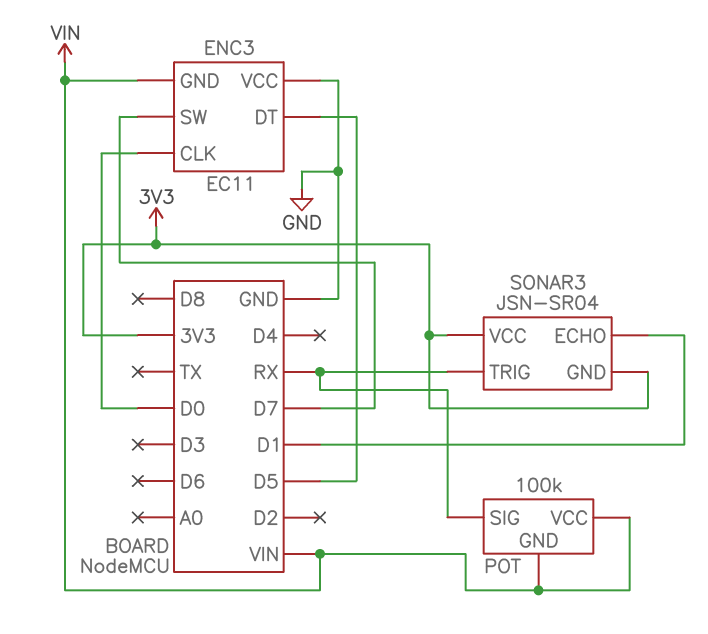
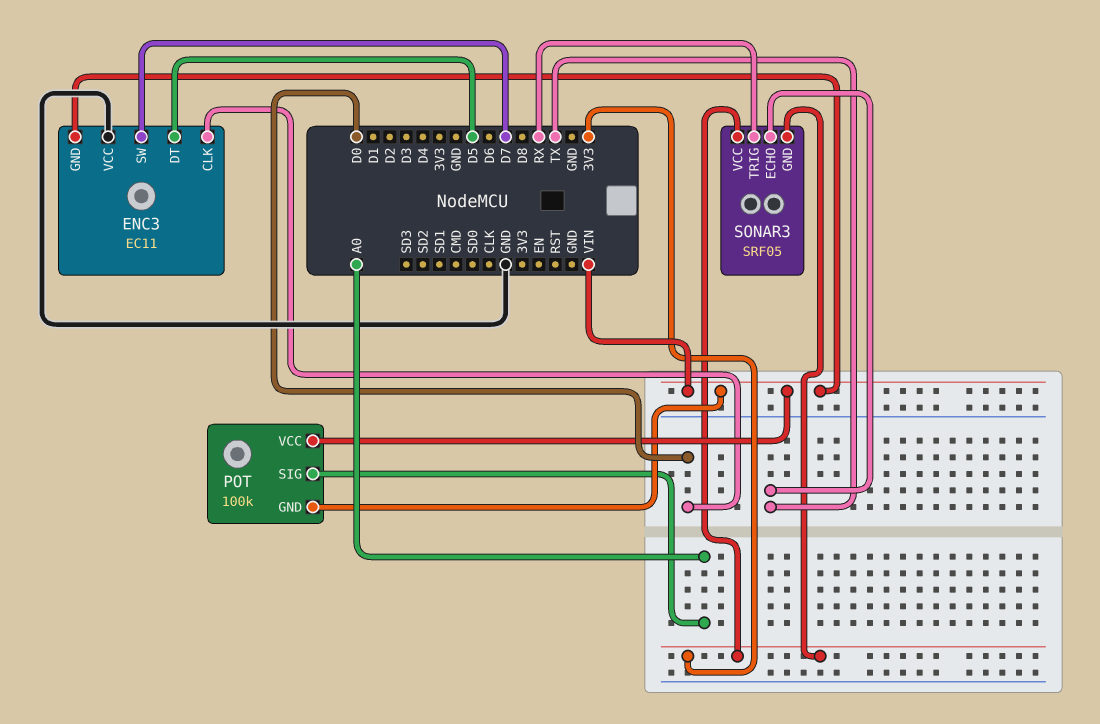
POT pin SIG: RX -> A0
SONAR3: JSN-SR04 -> SRF05
SONAR3 pin ECHO: D1 -> TX

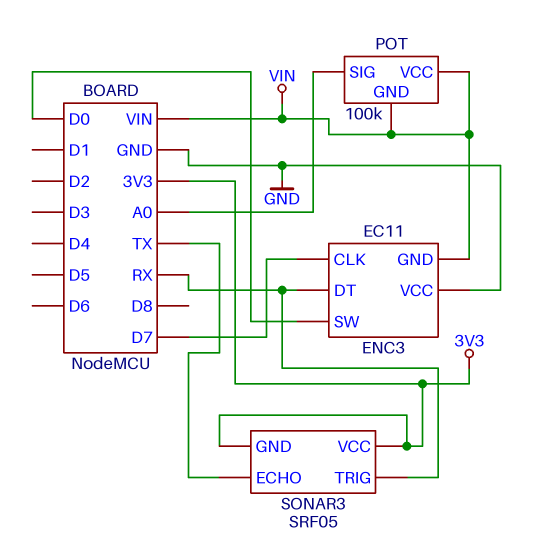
ENC3 pin CLK: D0 -> D7
ENC3 pin DT: D5 -> RX
ENC3 pin SW: D7 -> D0

